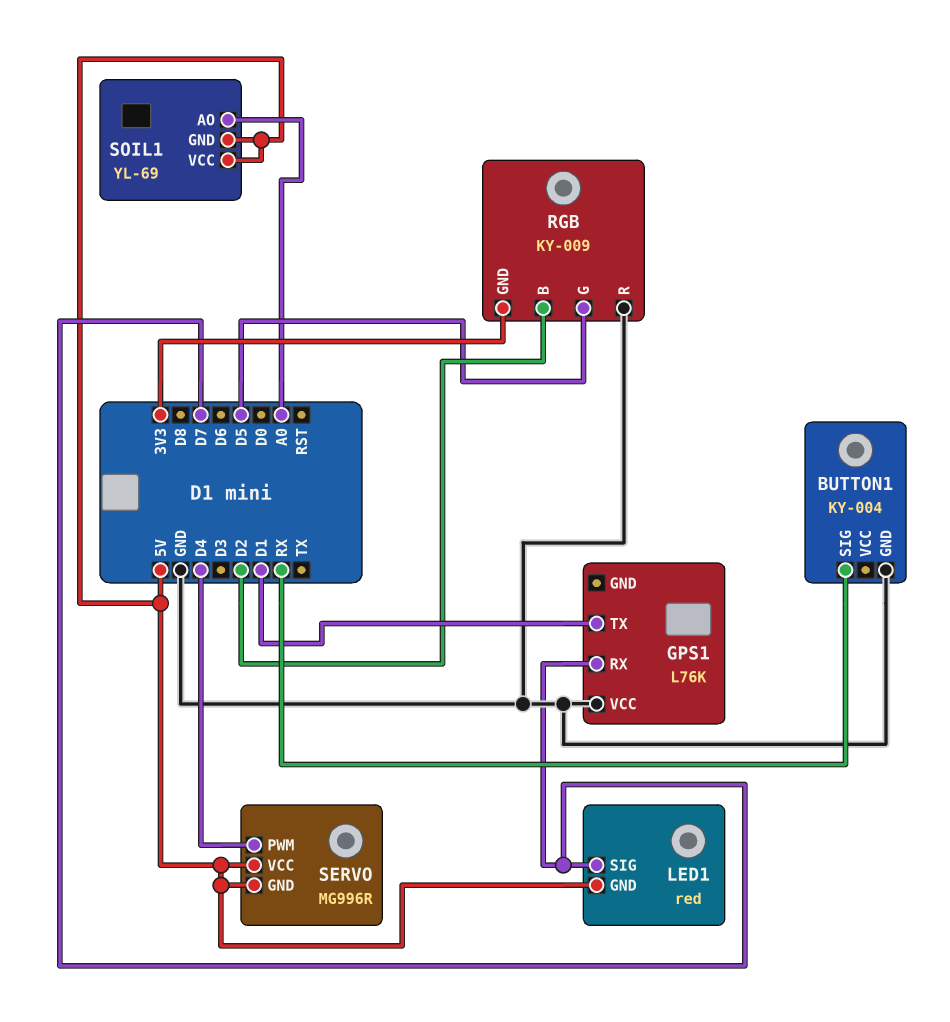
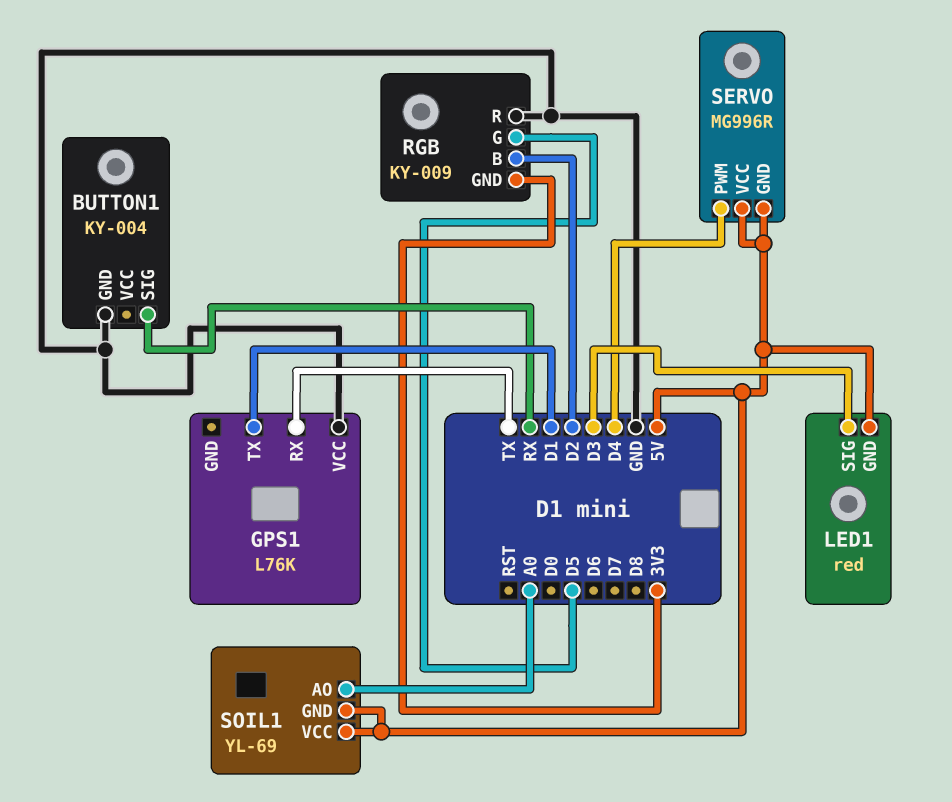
GPS1 pin RX: D7 -> TX
LED1 pin SIG: D7 -> D3

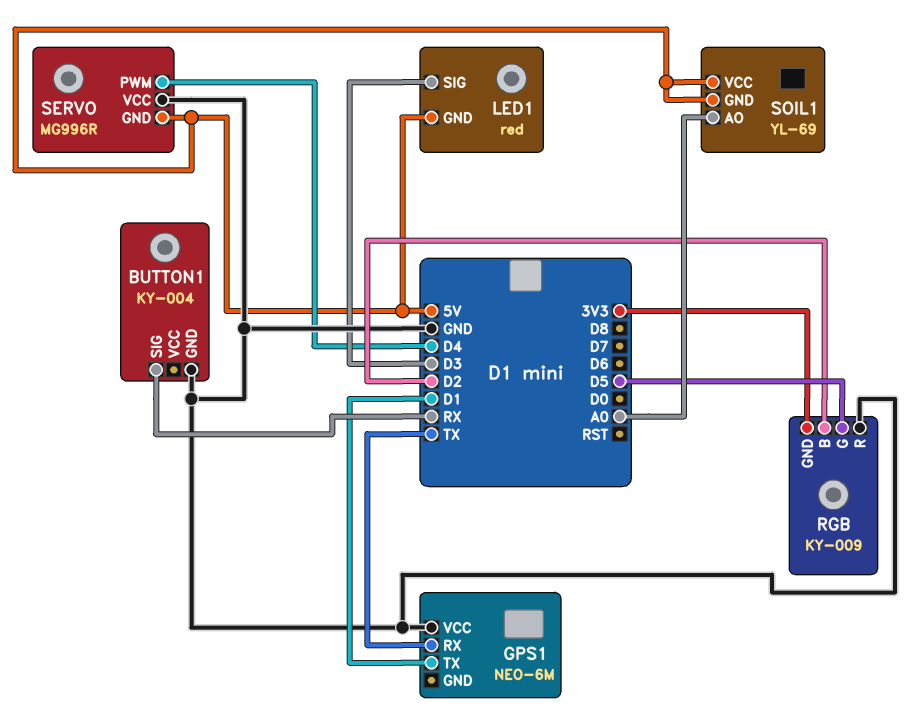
GPS1: L76K -> NEO-6M
SERVO pin VCC: 5V -> GND

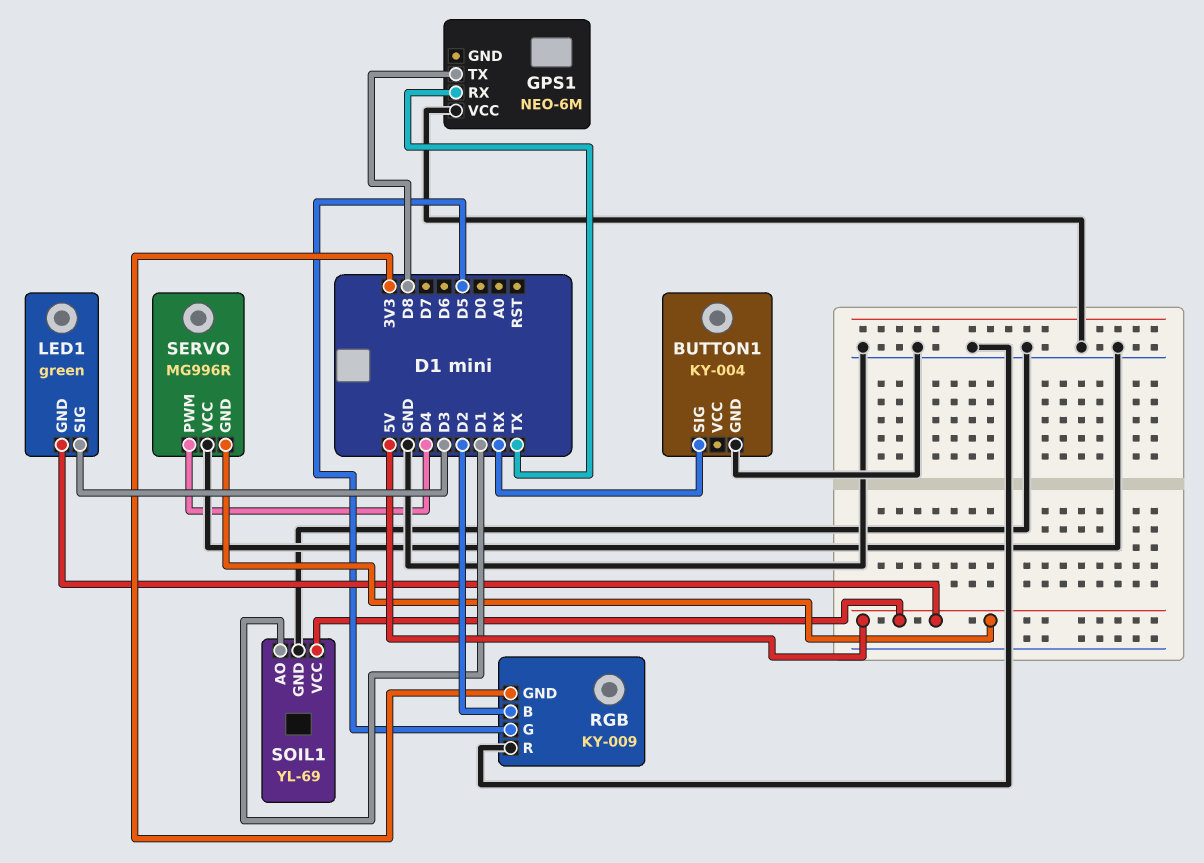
GPS1 pin TX: D1 -> D8
LED1: red -> green
SOIL1 pin AO: A0 -> D1
SOIL1 pin GND: 5V -> GND

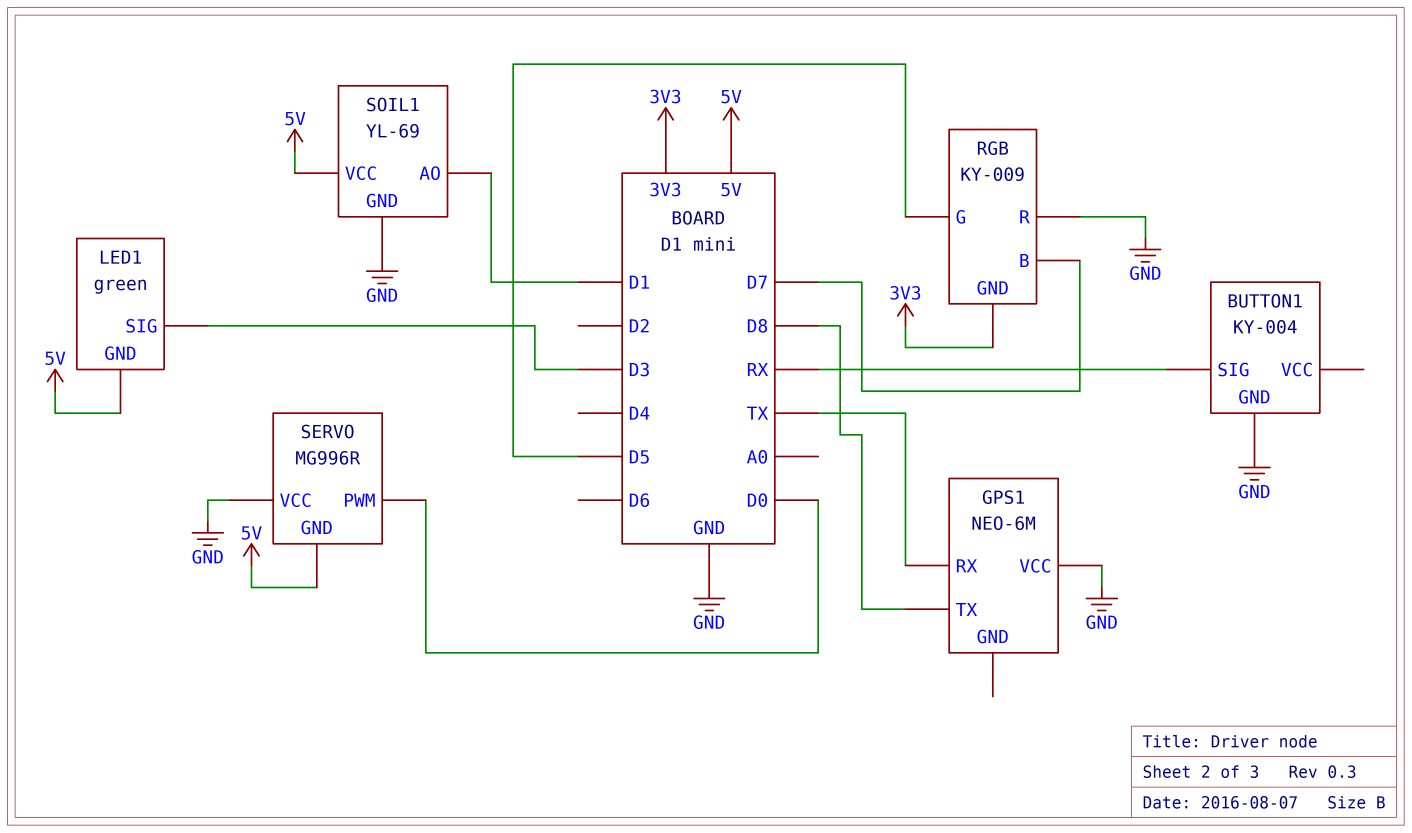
RGB pin B: D2 -> D7
SERVO pin PWM: D4 -> D0

